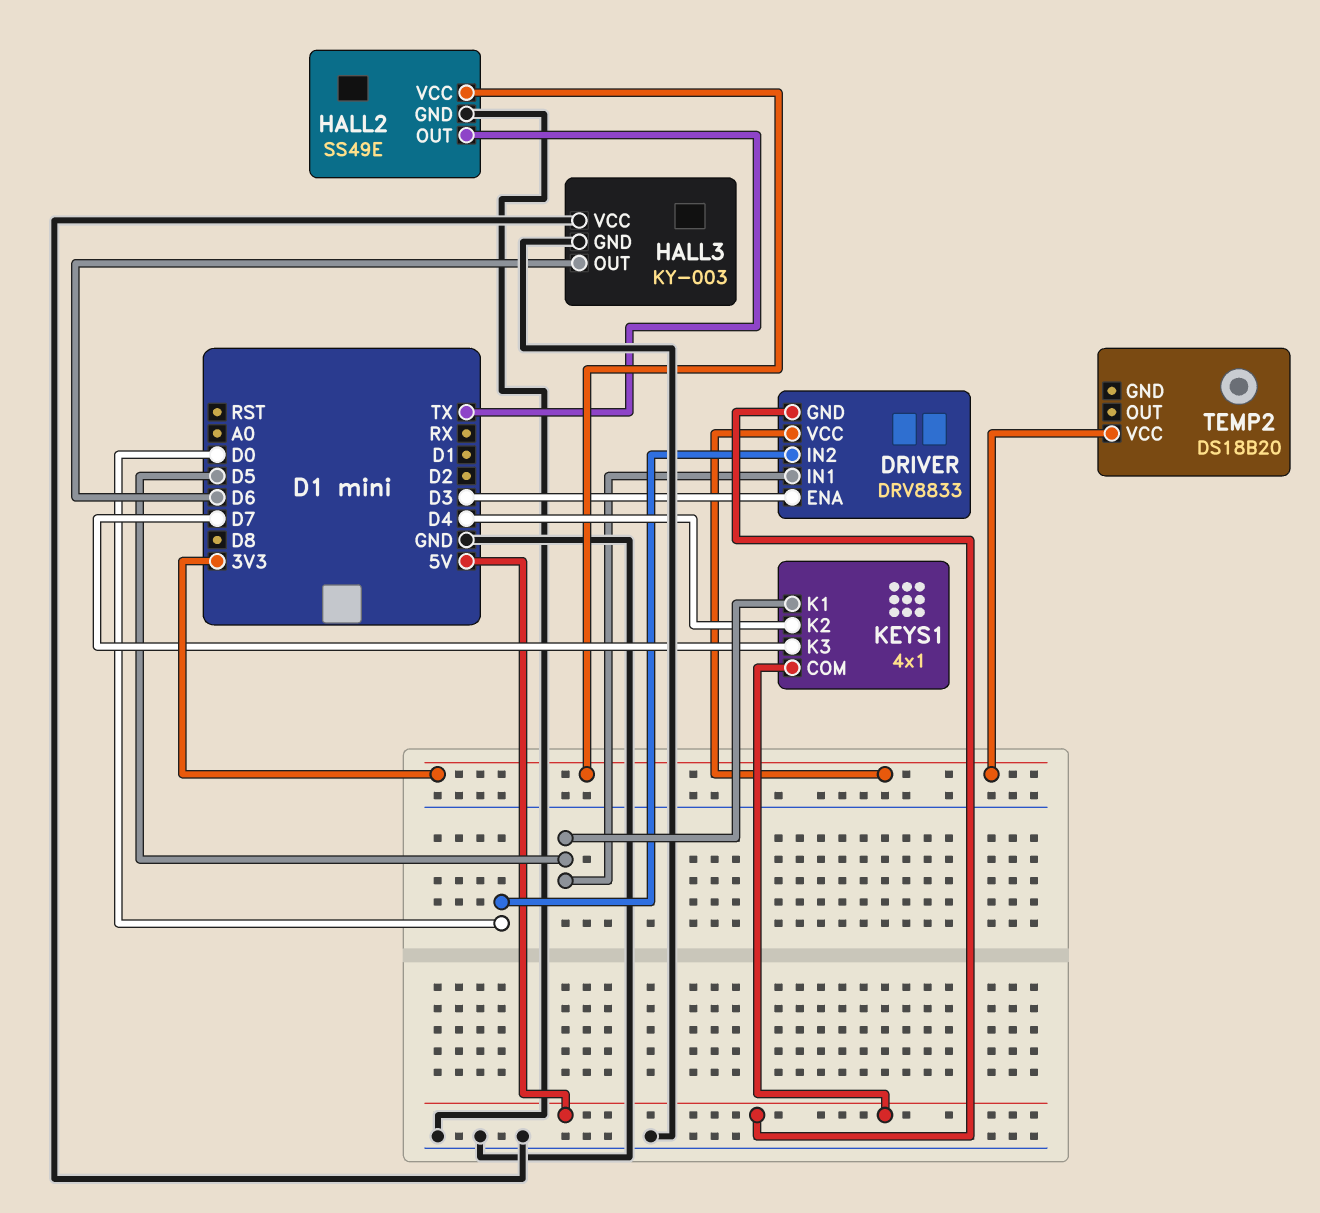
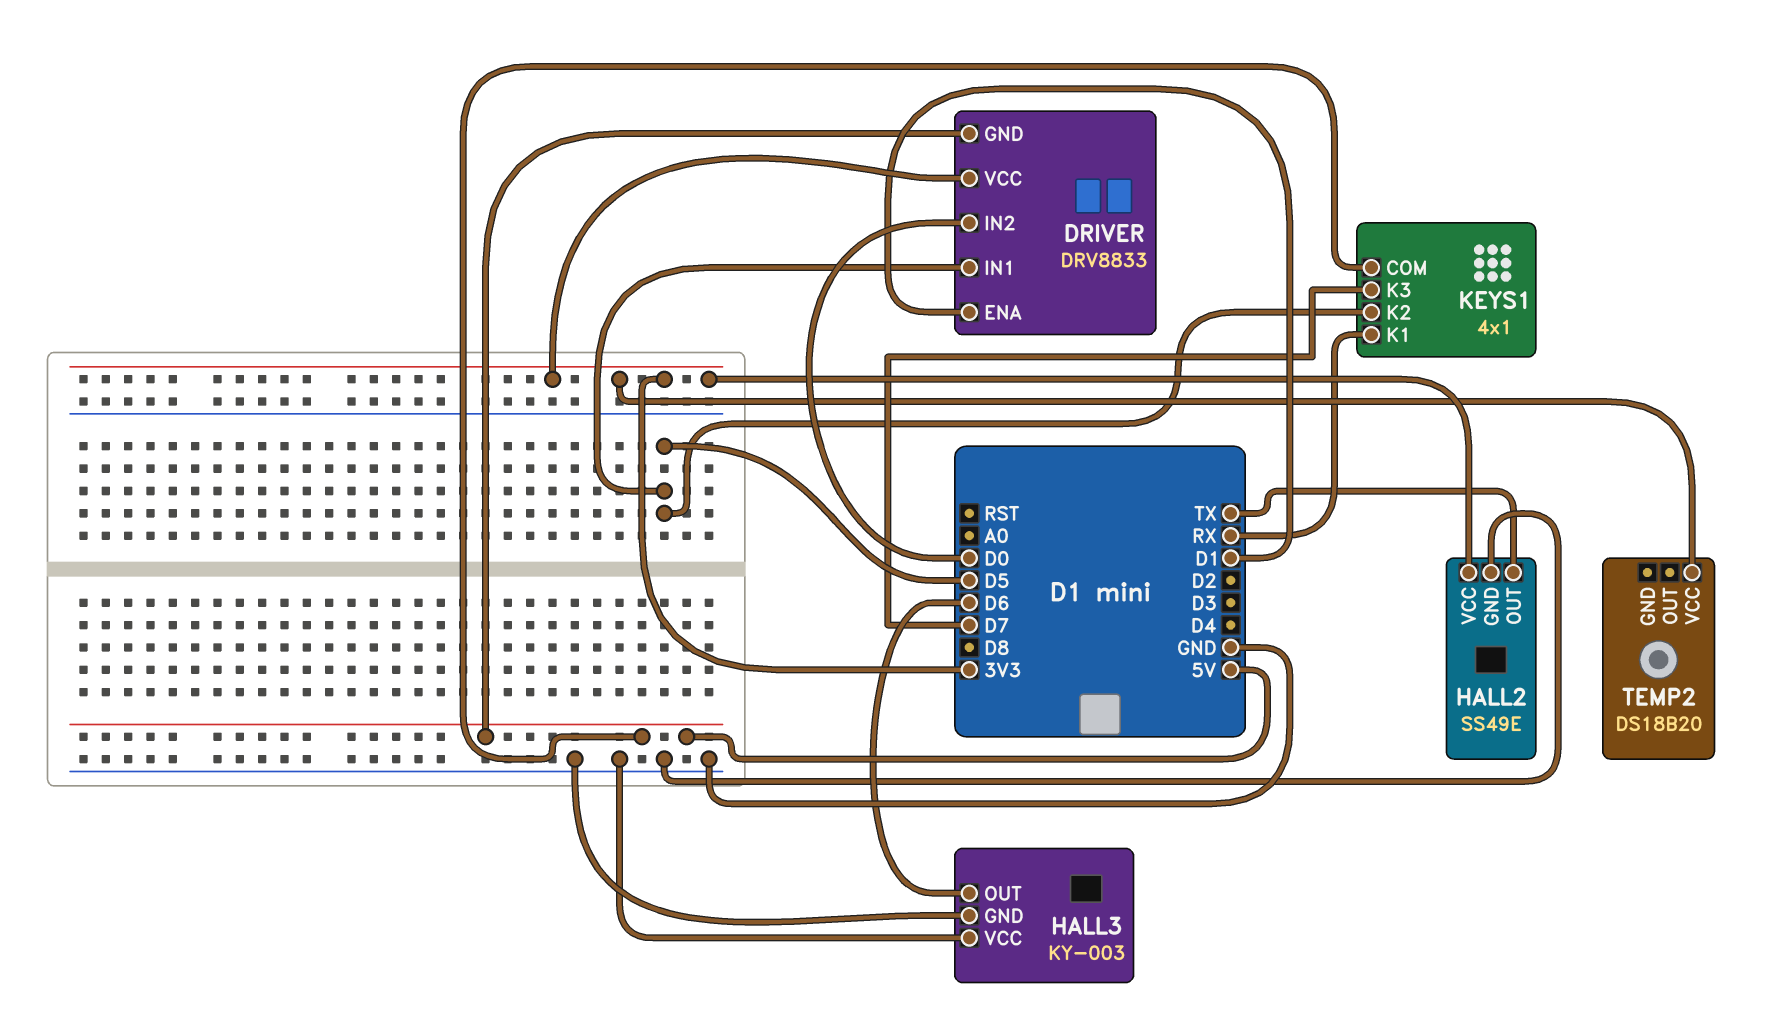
DRIVER pin ENA: D3 -> D1
KEYS1 pin K1: D5 -> RX
KEYS1 pin K2: D4 -> D5

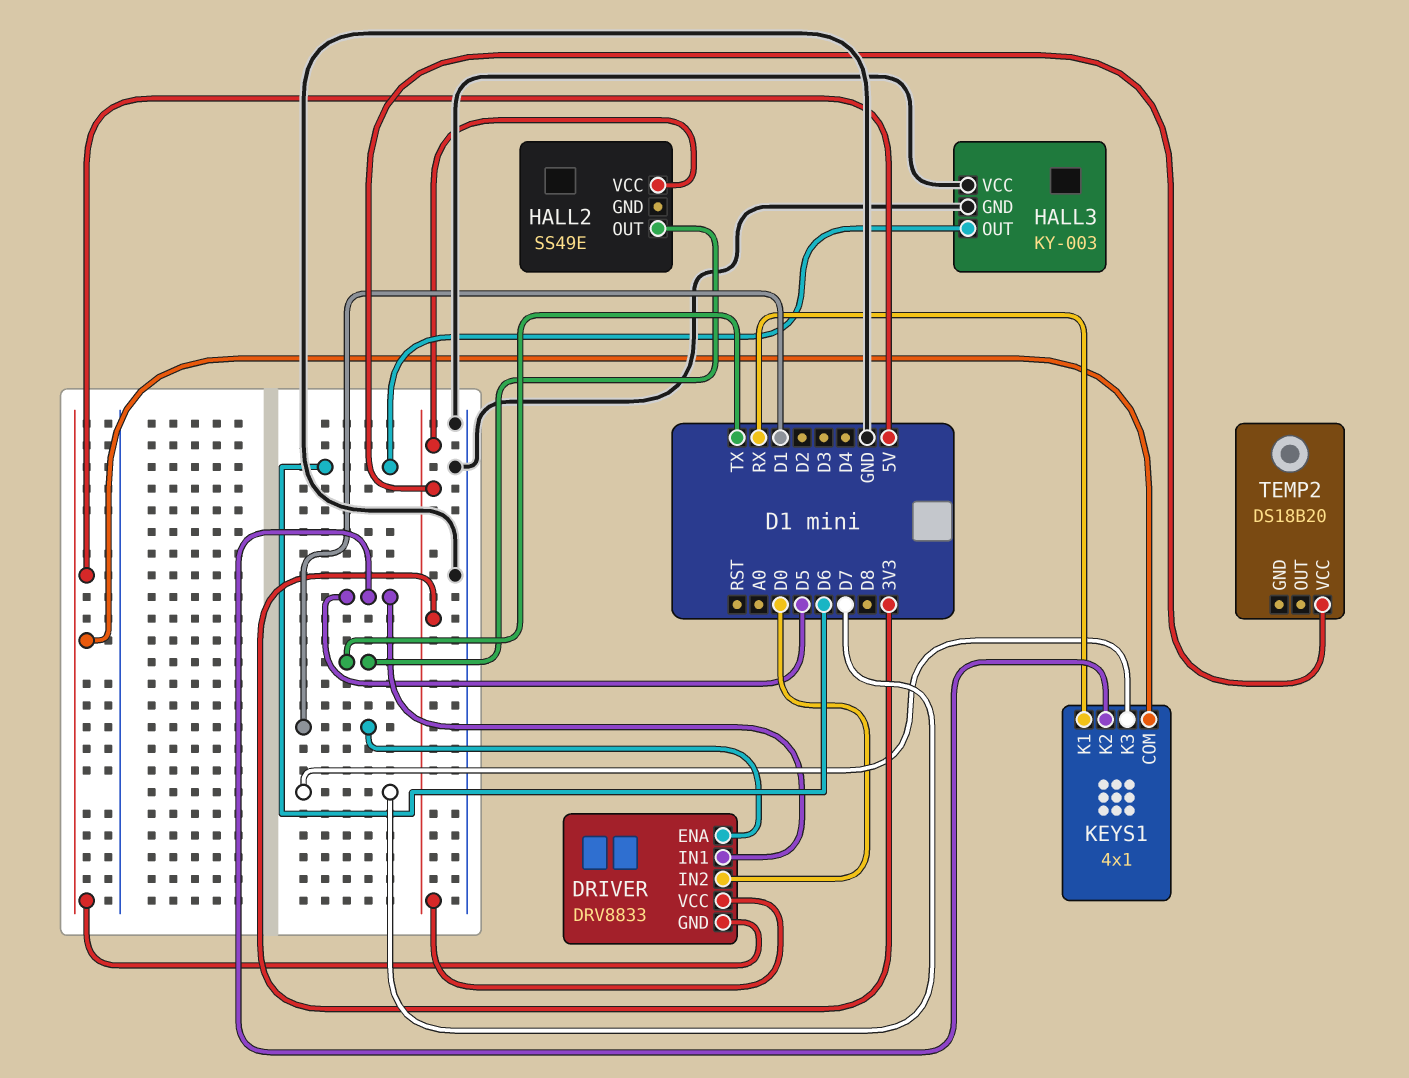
HALL2 pin GND: GND -> none

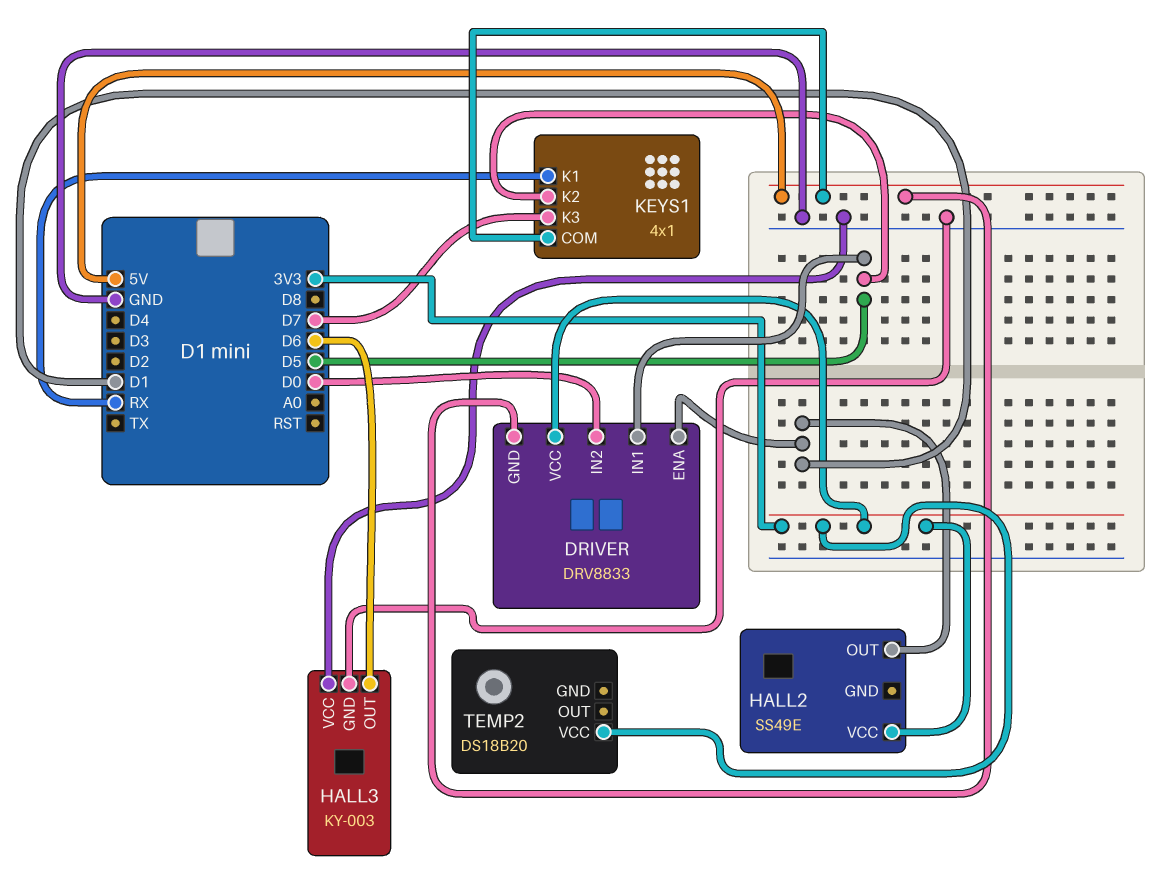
HALL2 pin OUT: TX -> D1

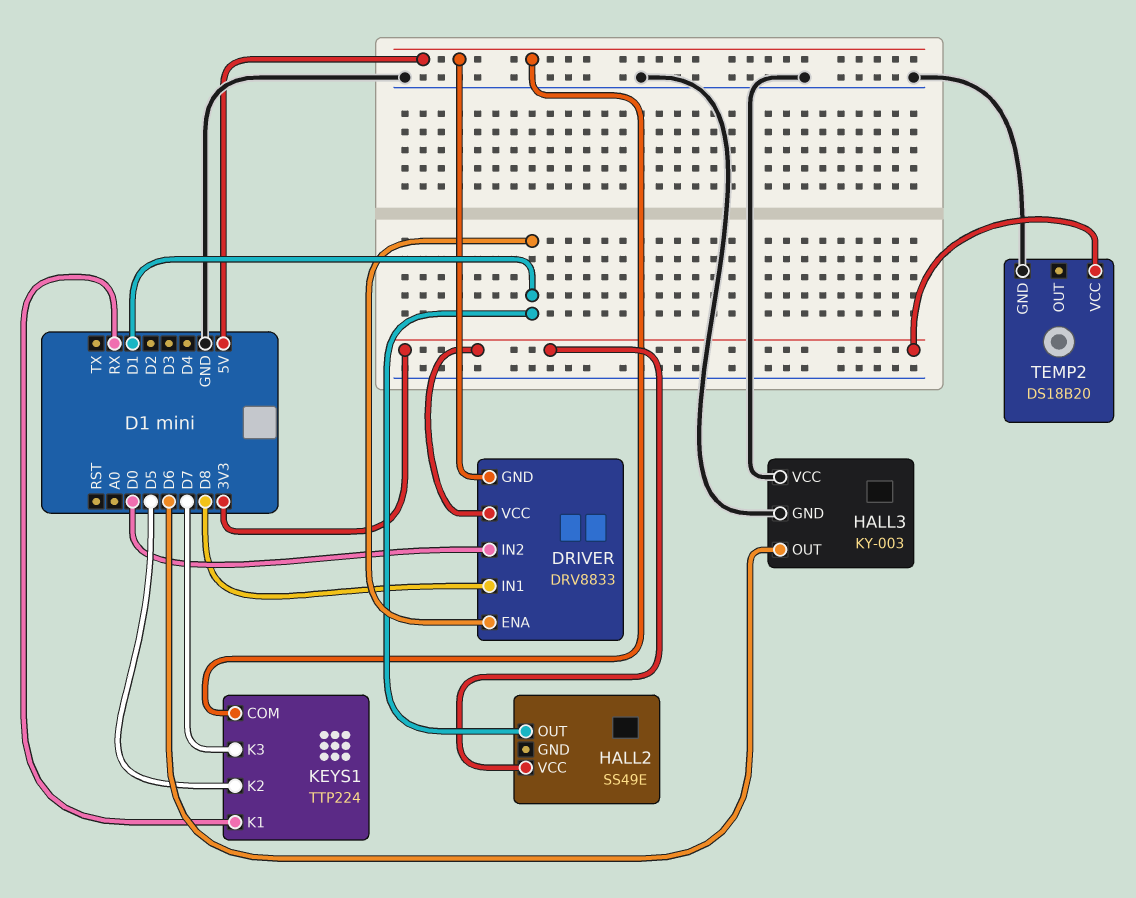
DRIVER pin IN1: D5 -> D8
KEYS1: 4x1 -> TTP224
TEMP2 pin GND: none -> GND

